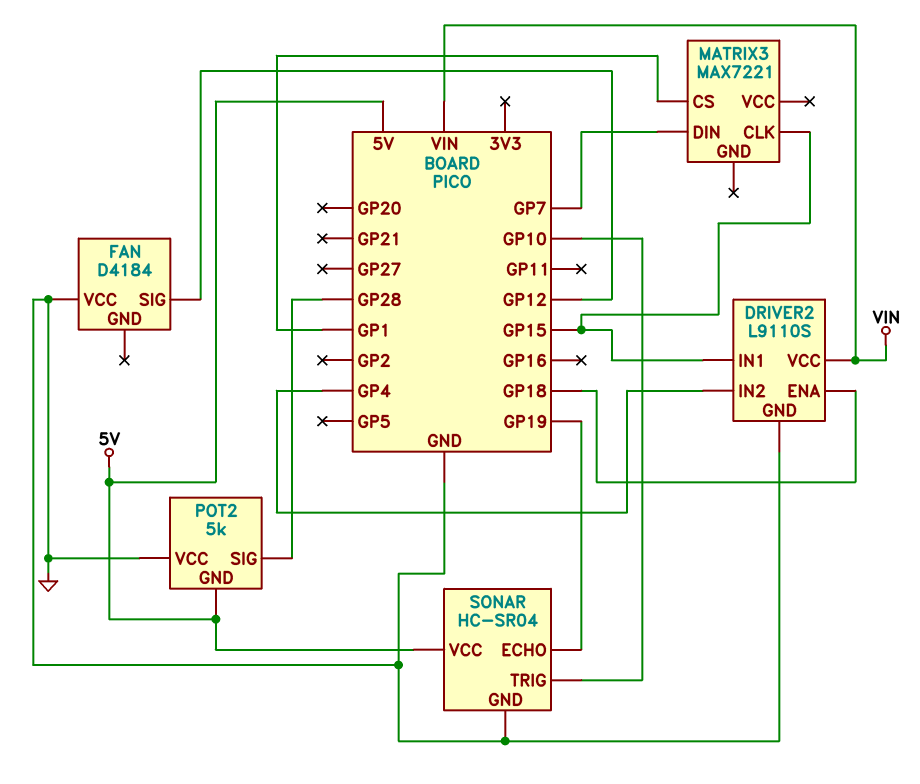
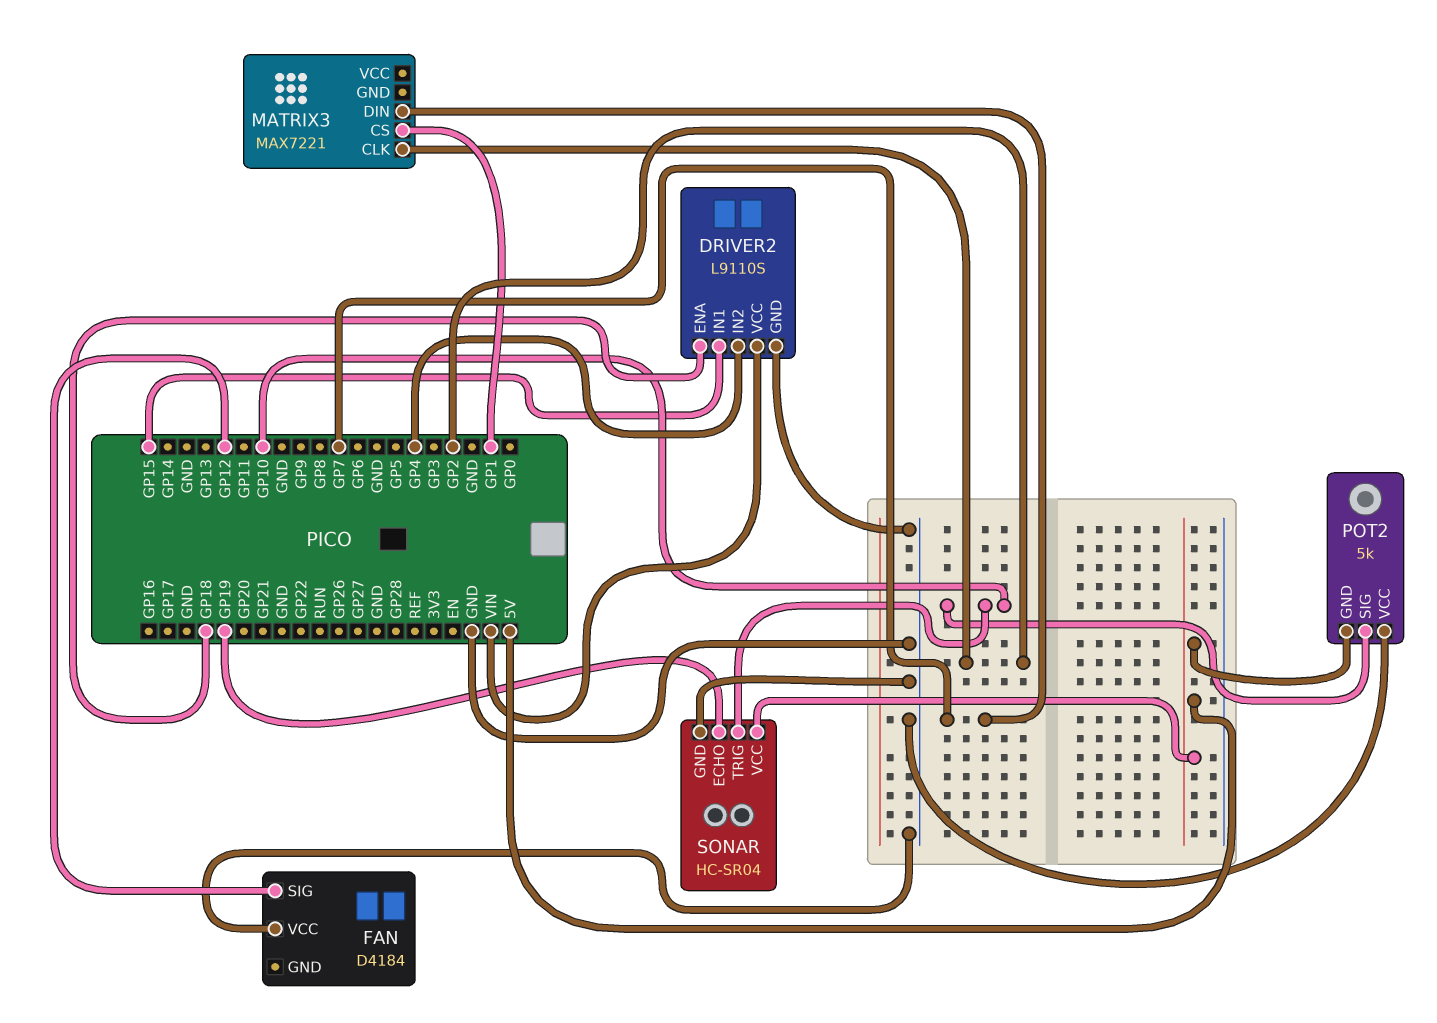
MATRIX3 pin CLK: GP15 -> GP2
POT2 pin SIG: GP28 -> GP10

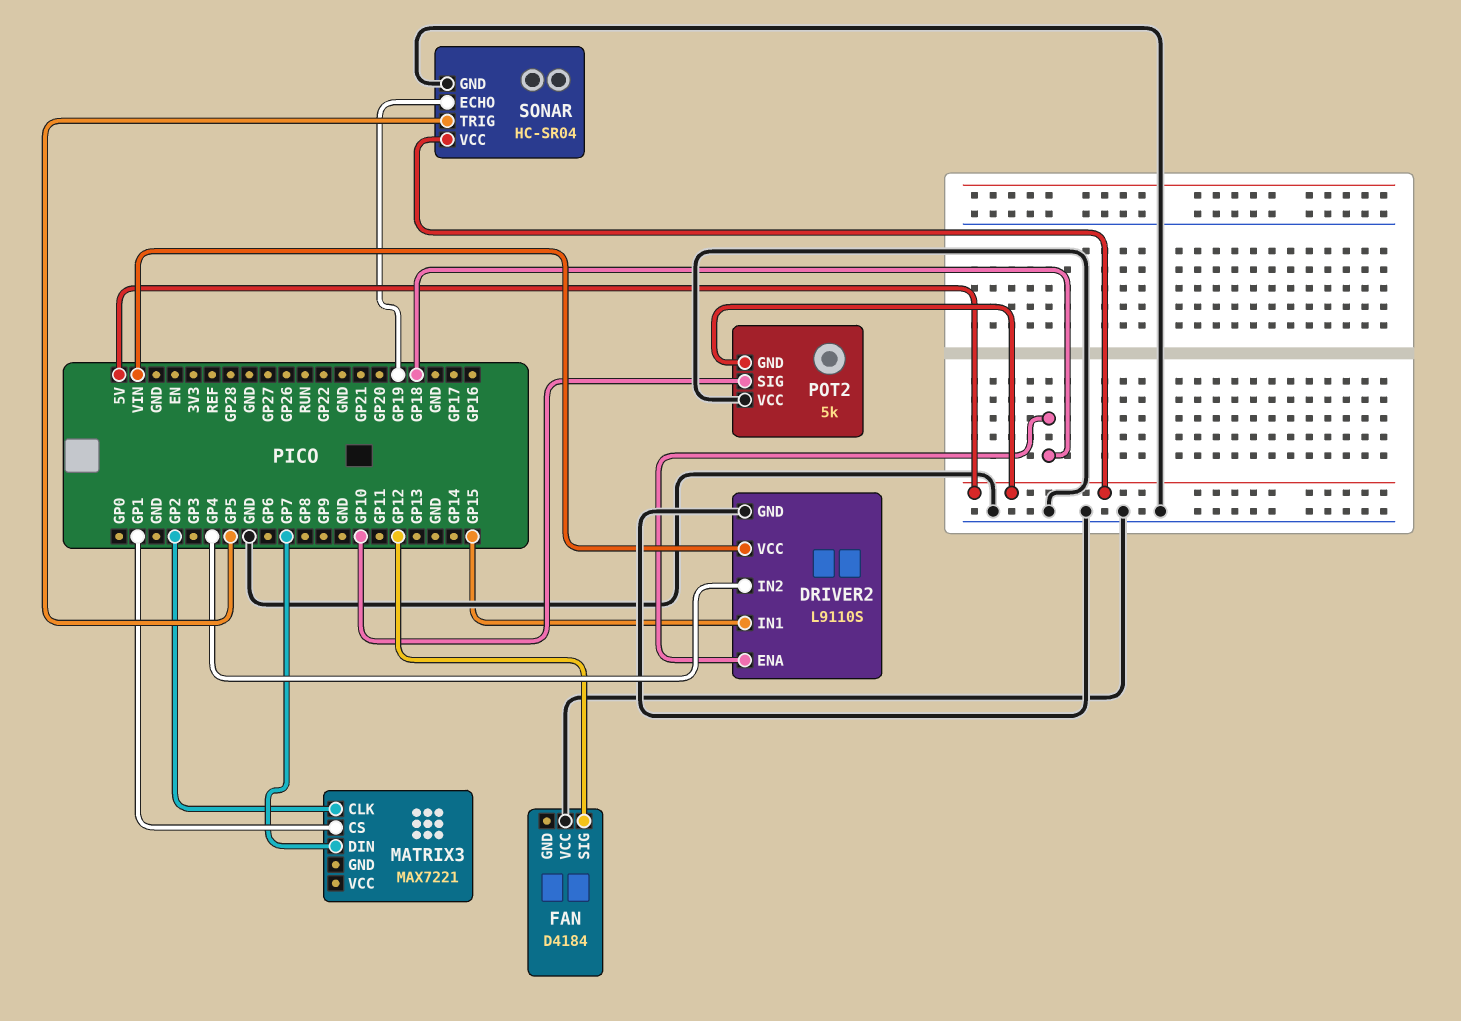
SONAR pin TRIG: GP10 -> GP5

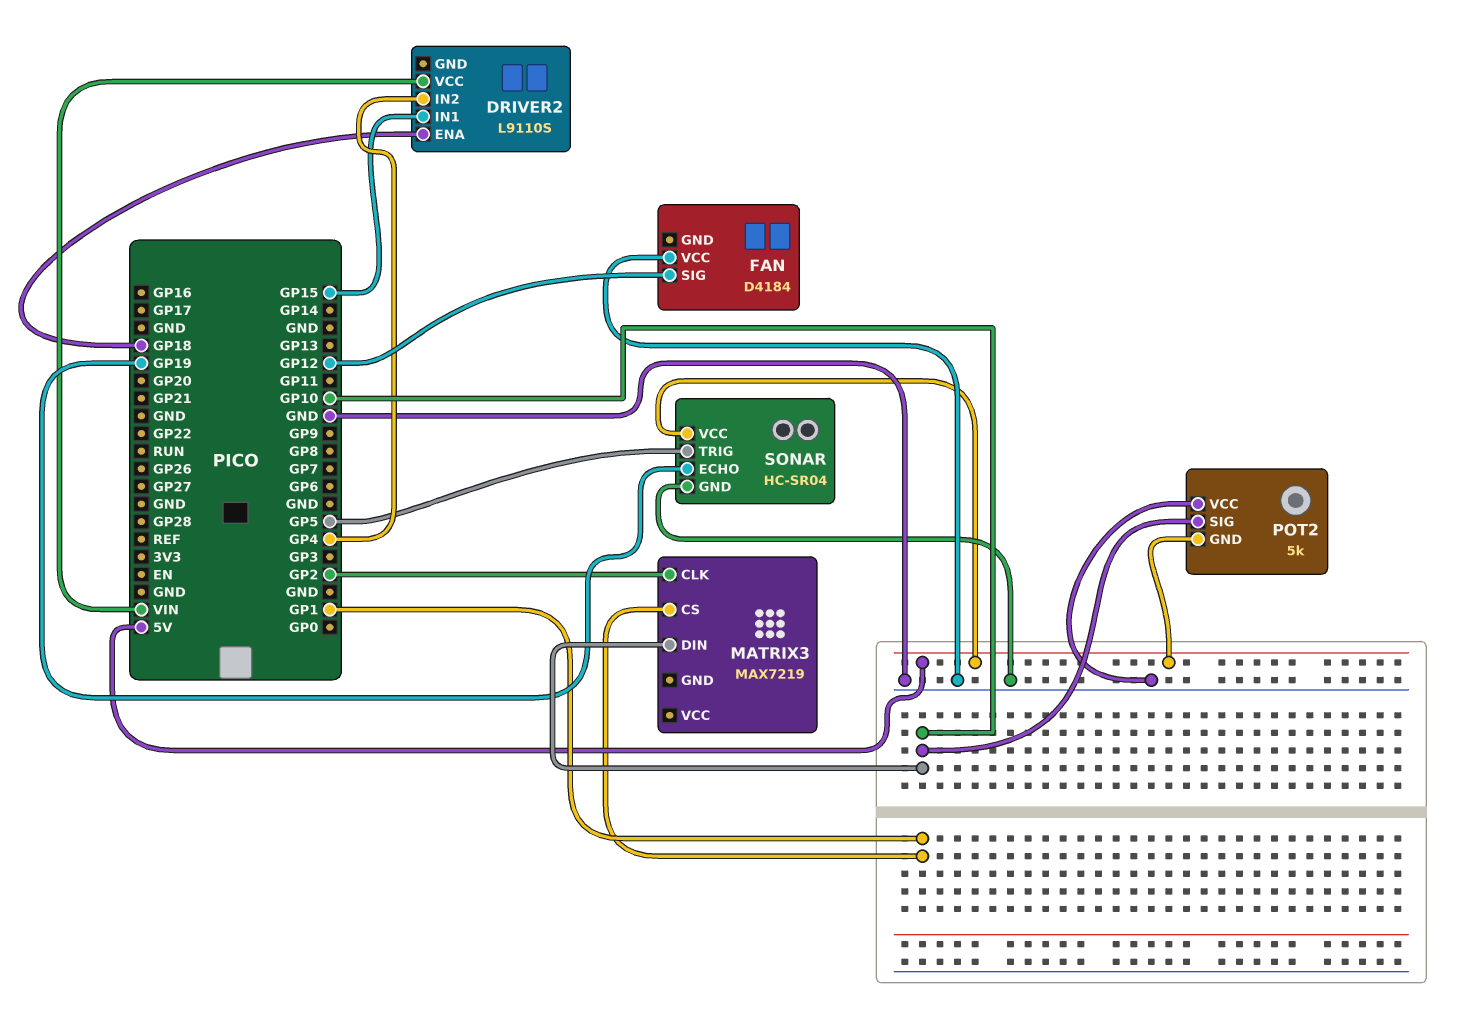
DRIVER2 pin GND: GND -> none
MATRIX3: MAX7221 -> MAX7219
MATRIX3 pin DIN: GP7 -> GP10

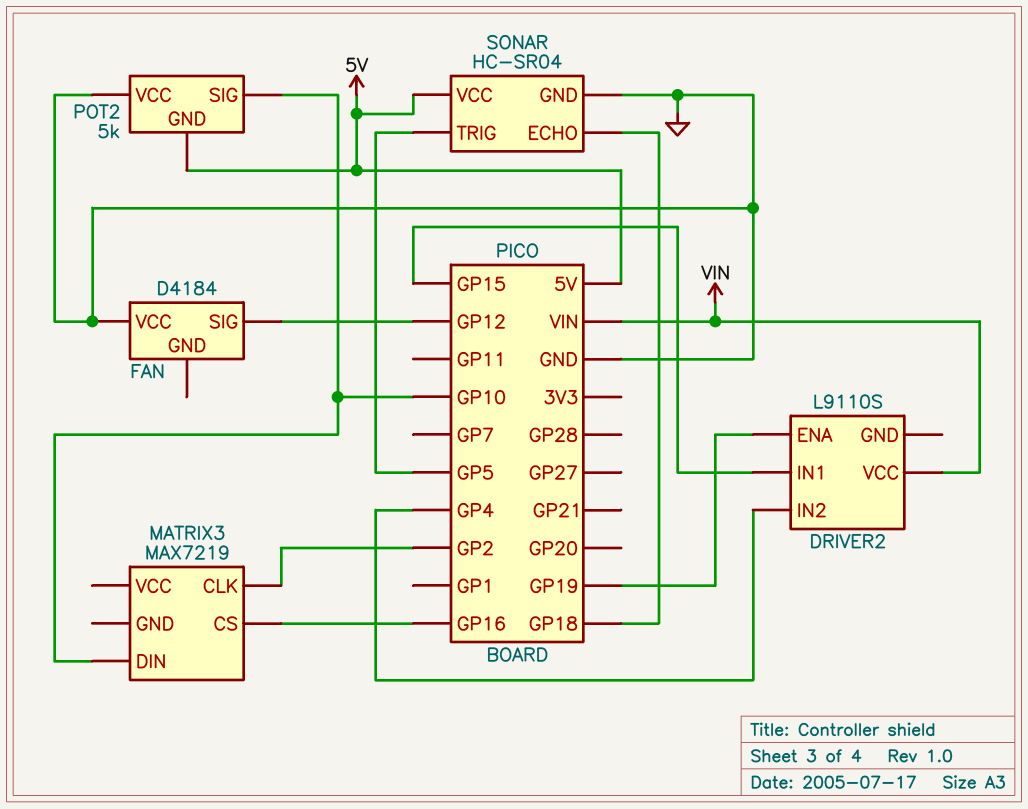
DRIVER2 pin ENA: GP18 -> GP19
MATRIX3 pin CS: GP1 -> GP16
SONAR pin ECHO: GP19 -> GP18

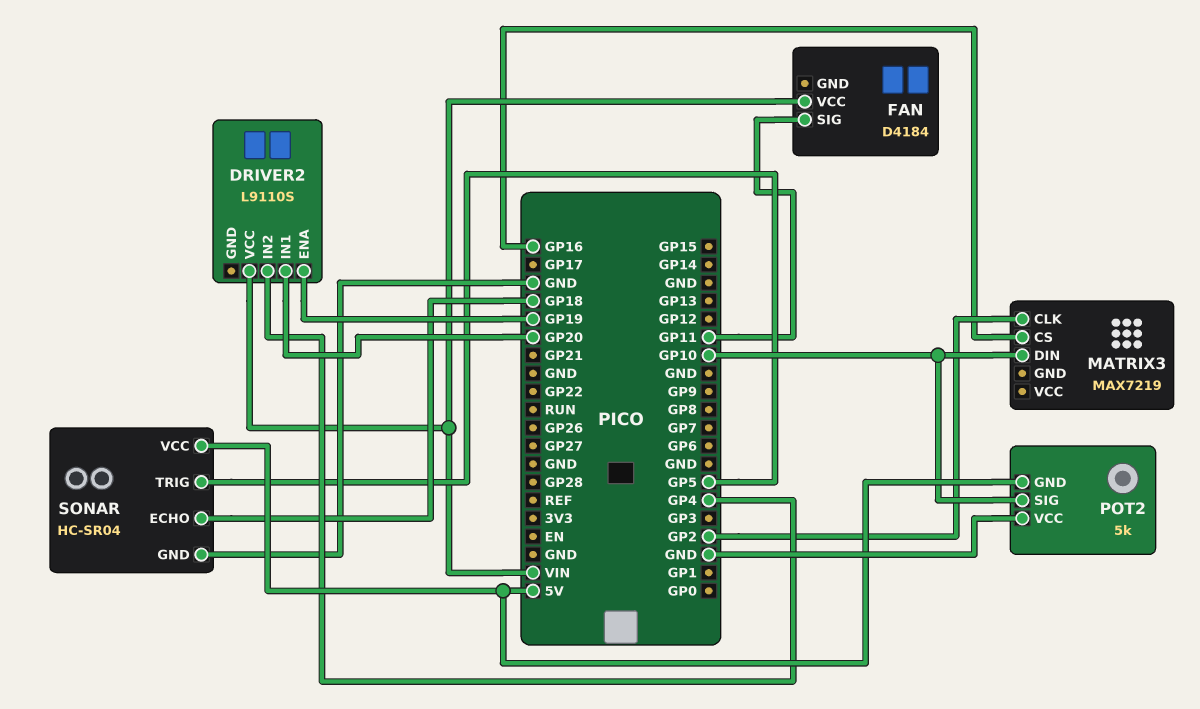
DRIVER2 pin IN1: GP15 -> GP20
FAN pin SIG: GP12 -> GP11
FAN pin VCC: GND -> VIN

